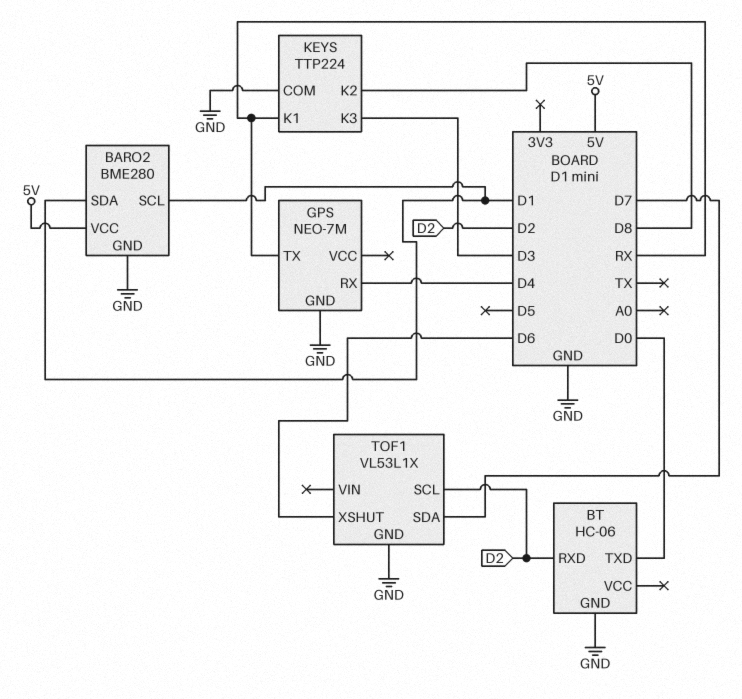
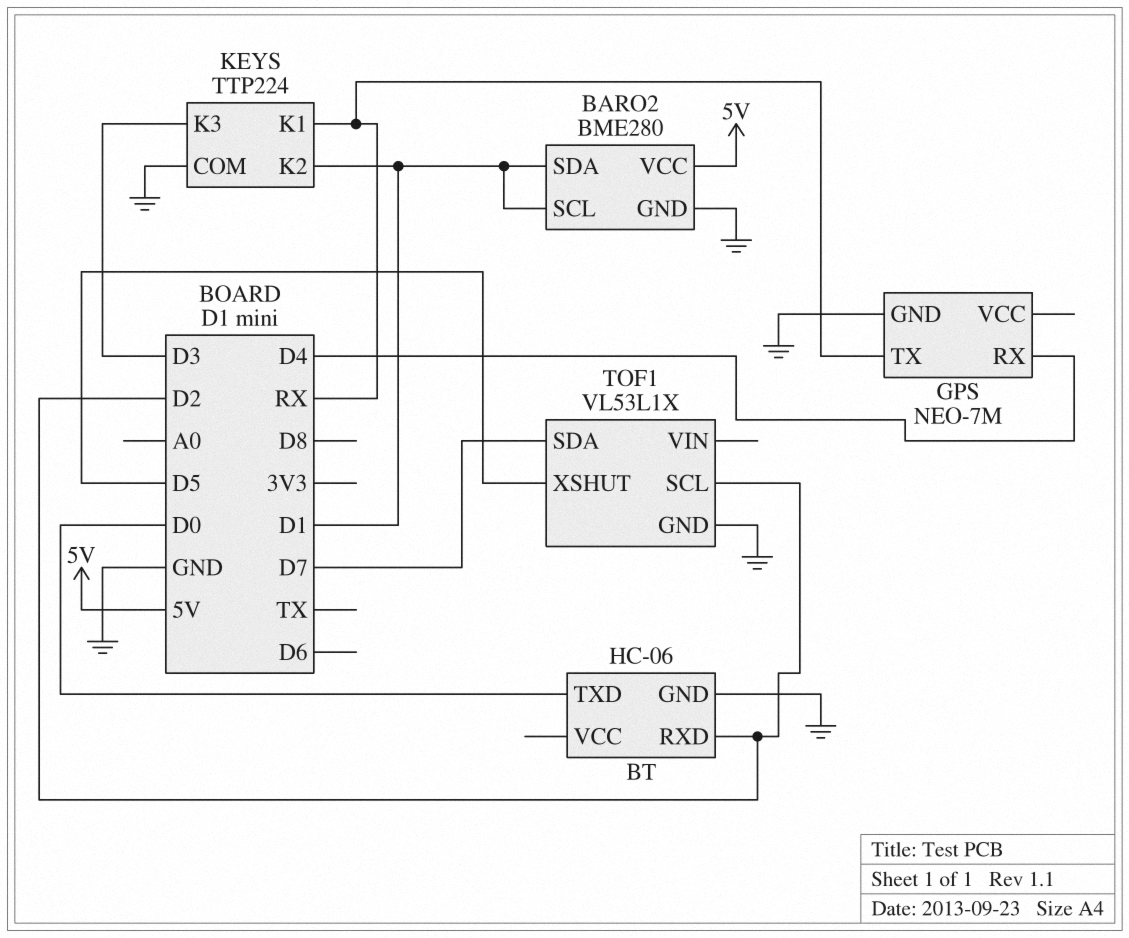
KEYS pin K2: D8 -> D1
TOF1 pin XSHUT: D6 -> D5

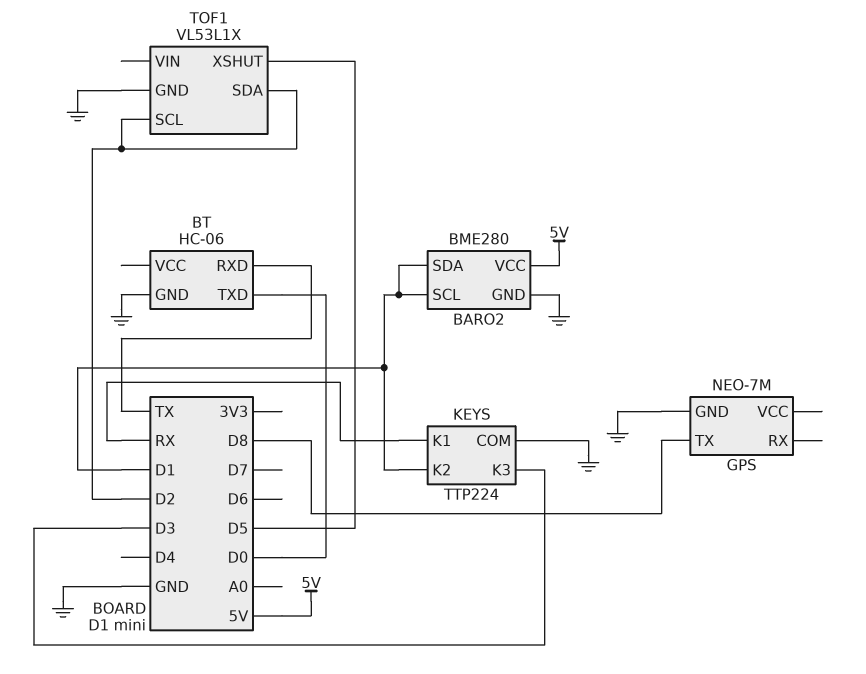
BT pin RXD: D2 -> TX
GPS pin RX: D4 -> none
GPS pin TX: RX -> D8
TOF1 pin SDA: D7 -> D2

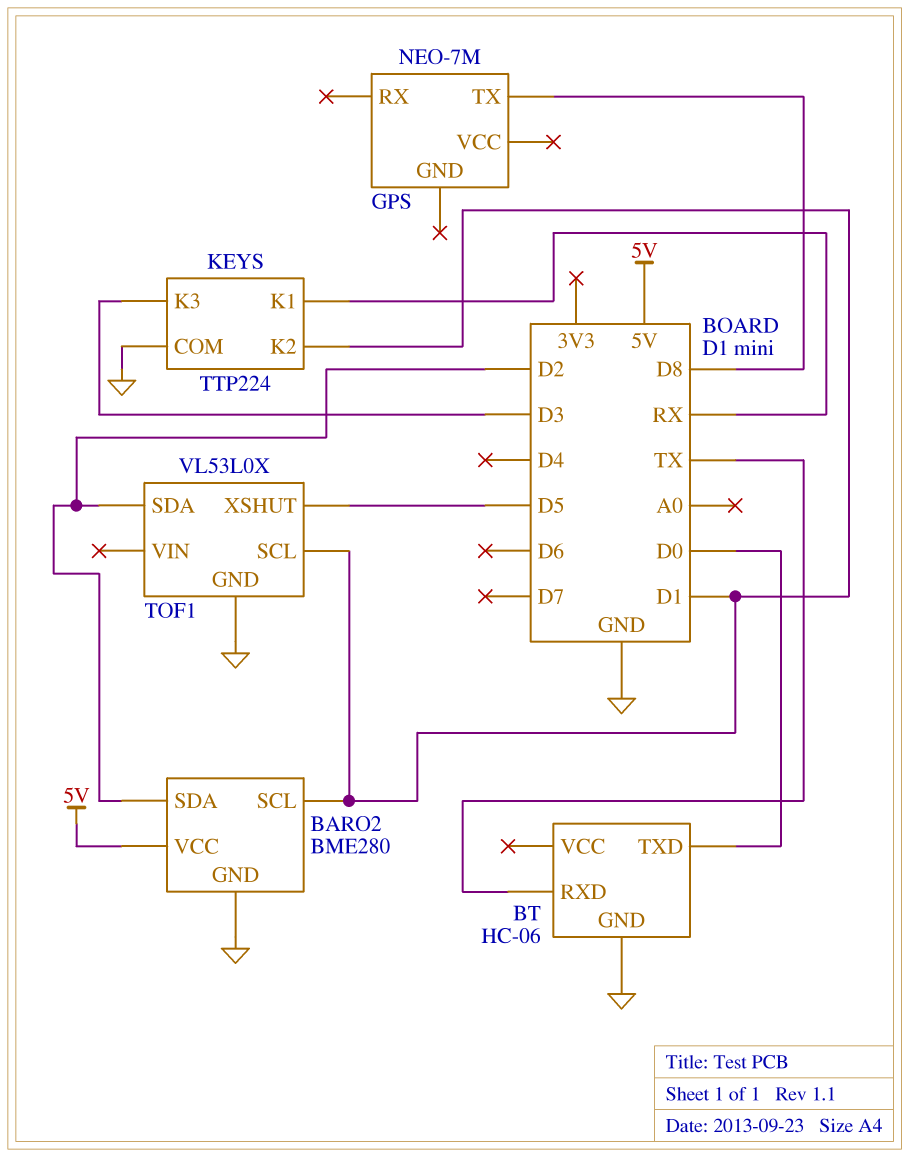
BARO2 pin SDA: D1 -> D2
GPS pin GND: GND -> none
TOF1: VL53L1X -> VL53L0X
TOF1 pin SCL: D2 -> D1

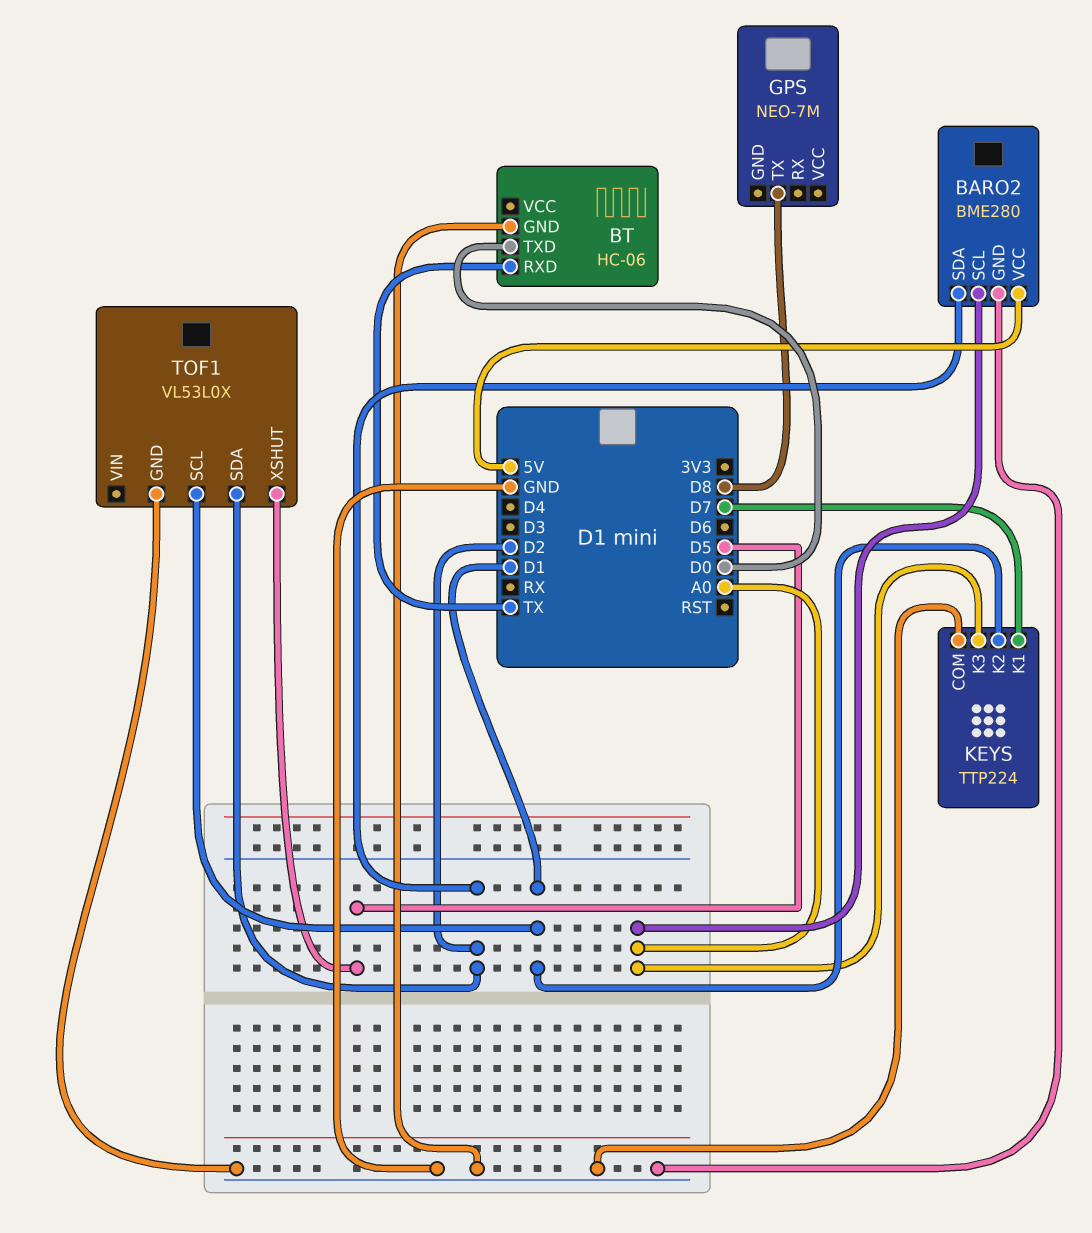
BARO2 pin SCL: D1 -> A0
KEYS pin K1: RX -> D7
KEYS pin K3: D3 -> A0

